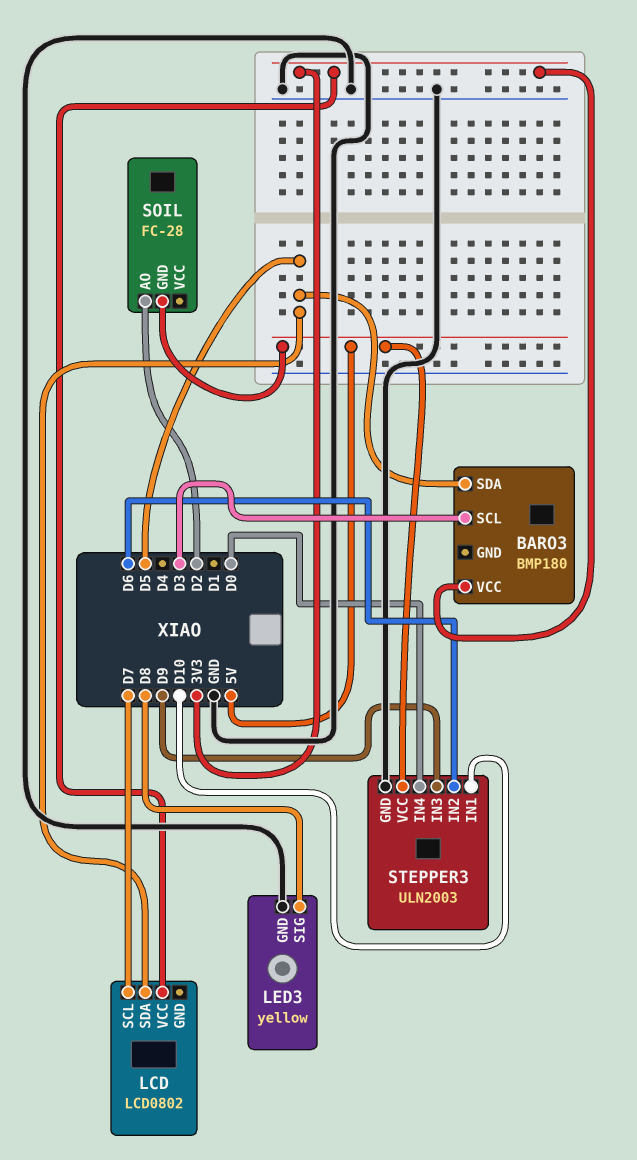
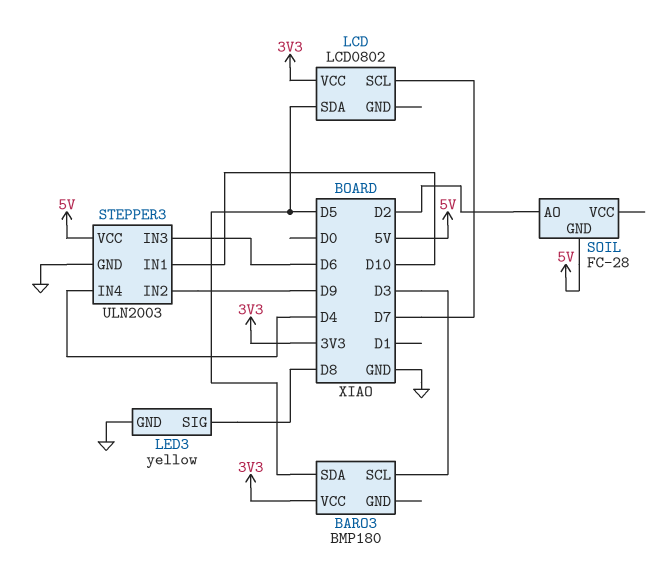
STEPPER3 pin IN2: D6 -> D9
STEPPER3 pin IN3: D9 -> D6
STEPPER3 pin IN4: D0 -> D4

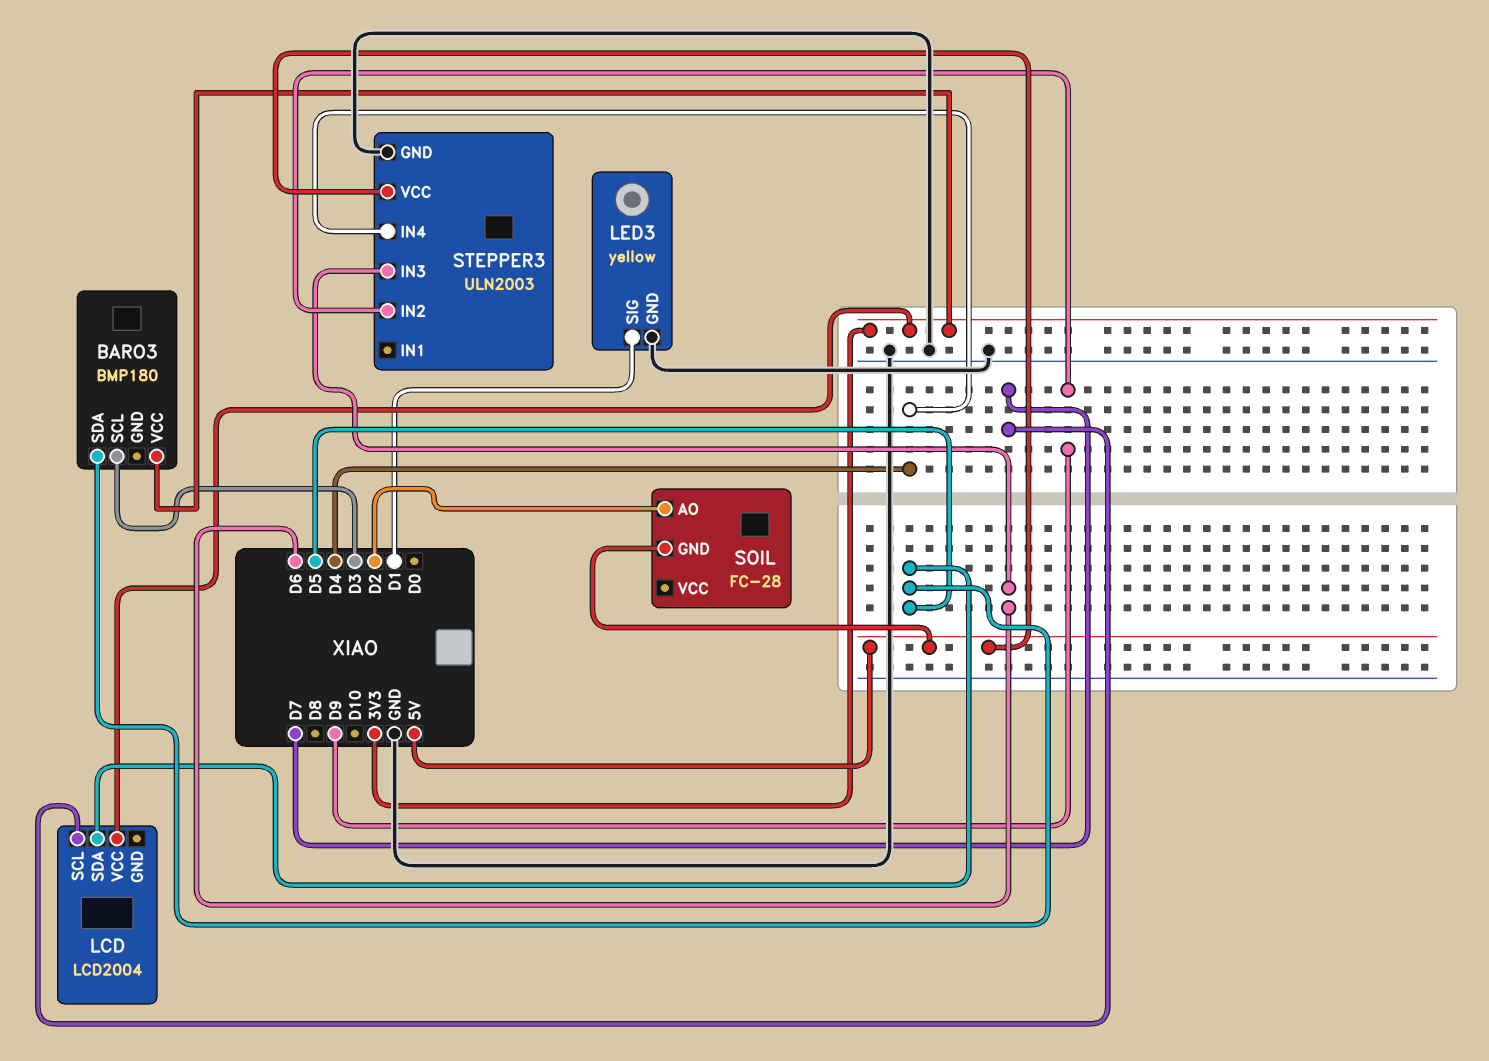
LCD: LCD0802 -> LCD2004
LED3 pin SIG: D8 -> D1
STEPPER3 pin IN1: D10 -> none

